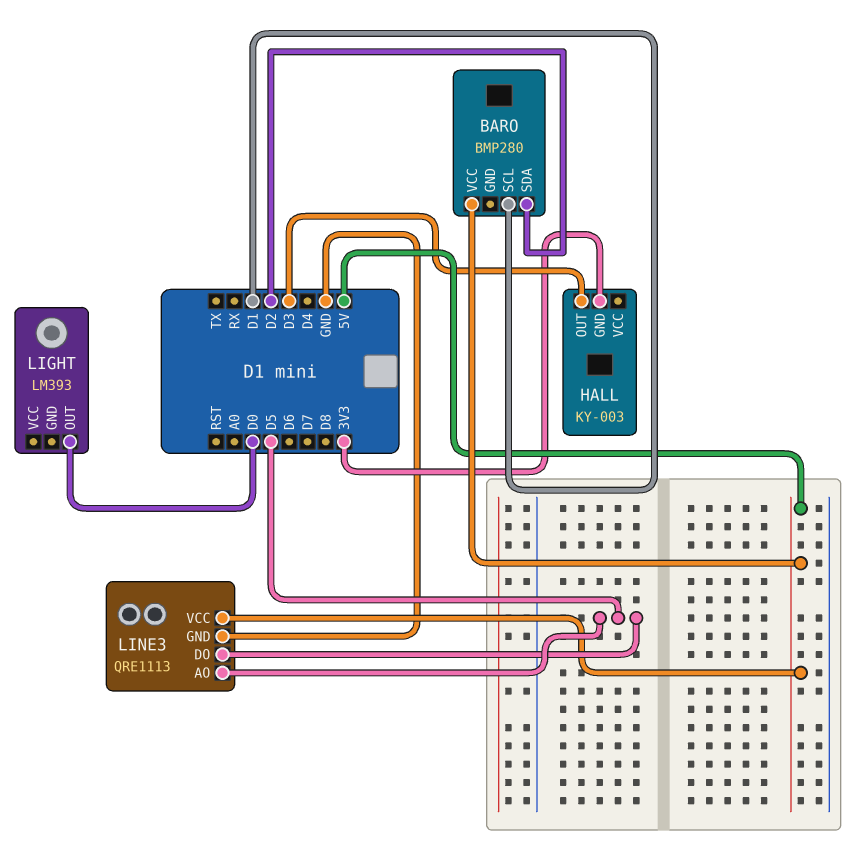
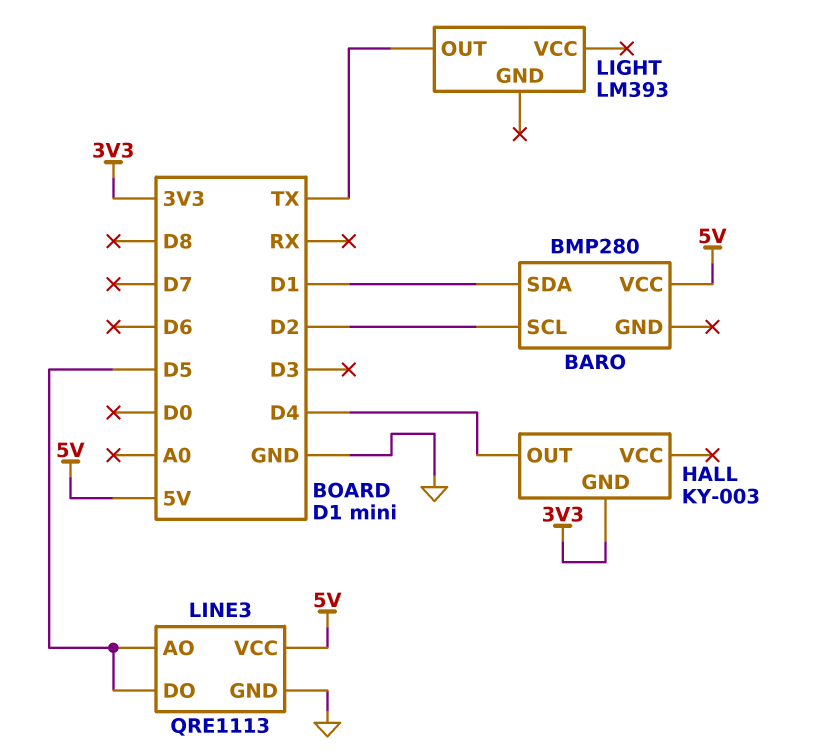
BARO pin SCL: D1 -> D2
BARO pin SDA: D2 -> D1
HALL pin OUT: D3 -> D4
LIGHT pin OUT: D0 -> TX

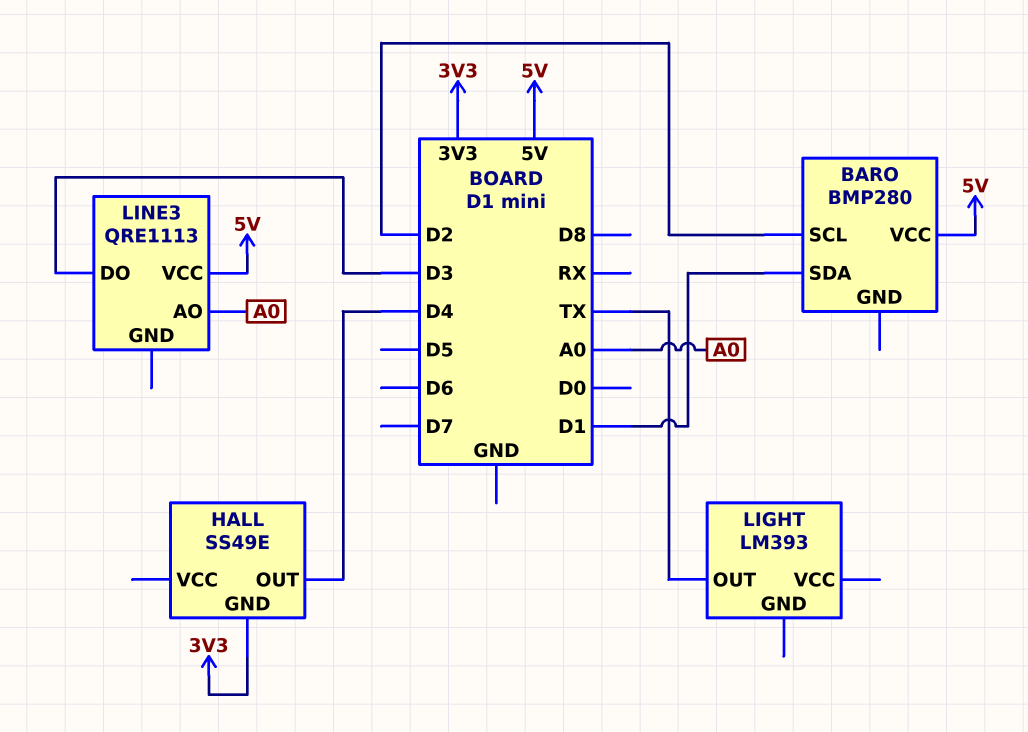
HALL: KY-003 -> SS49E
LINE3 pin AO: D5 -> A0
LINE3 pin DO: D5 -> D3
LINE3 pin GND: GND -> none

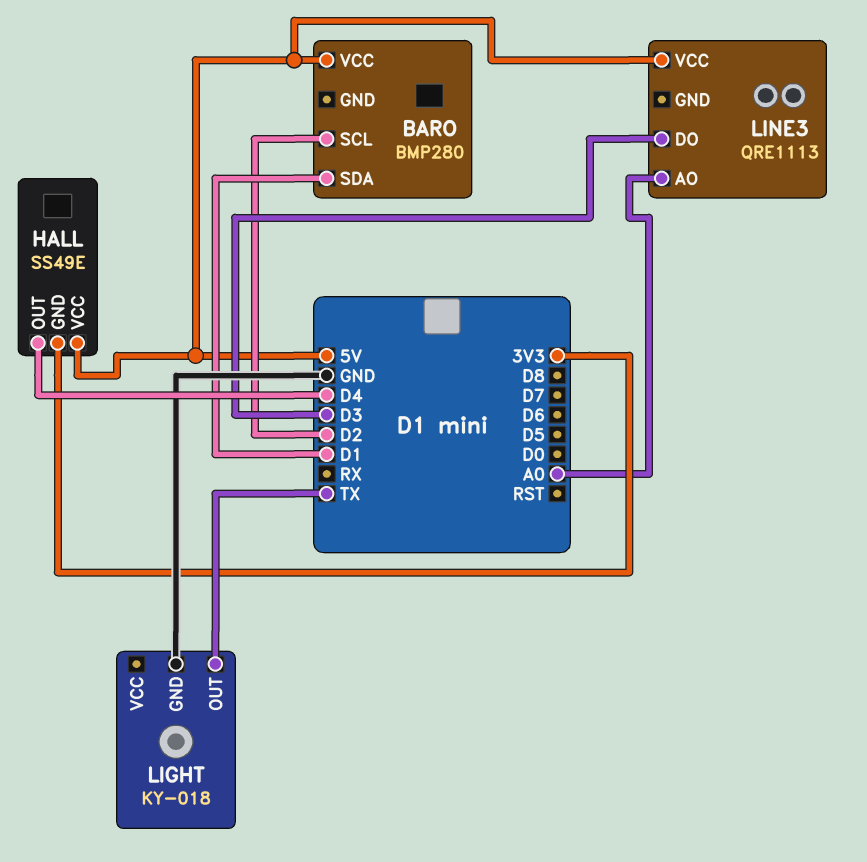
HALL pin VCC: none -> 5V
LIGHT: LM393 -> KY-018
LIGHT pin GND: none -> GND

